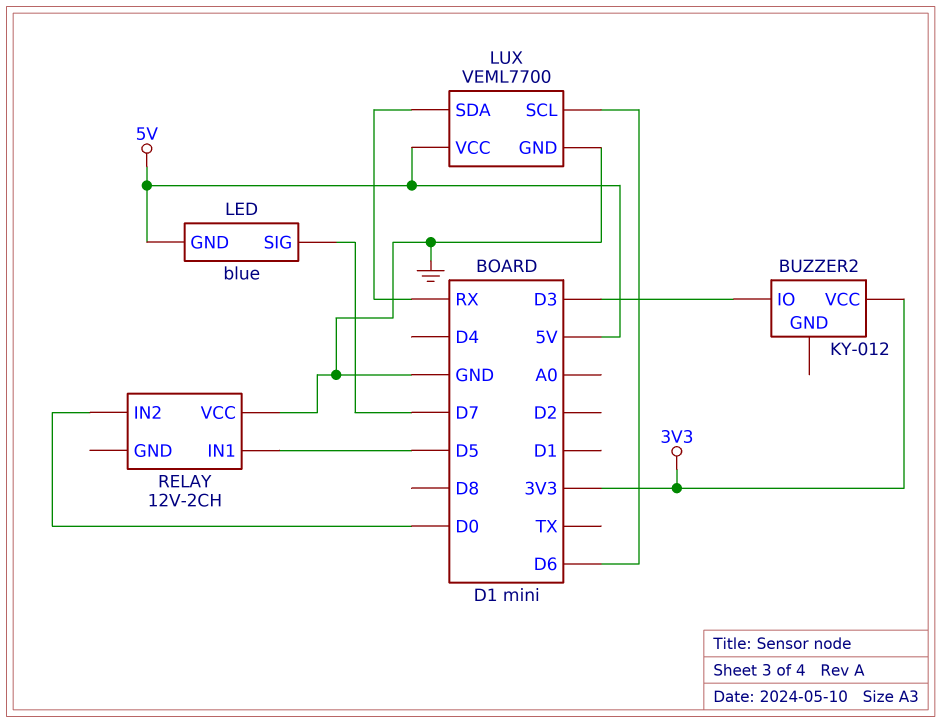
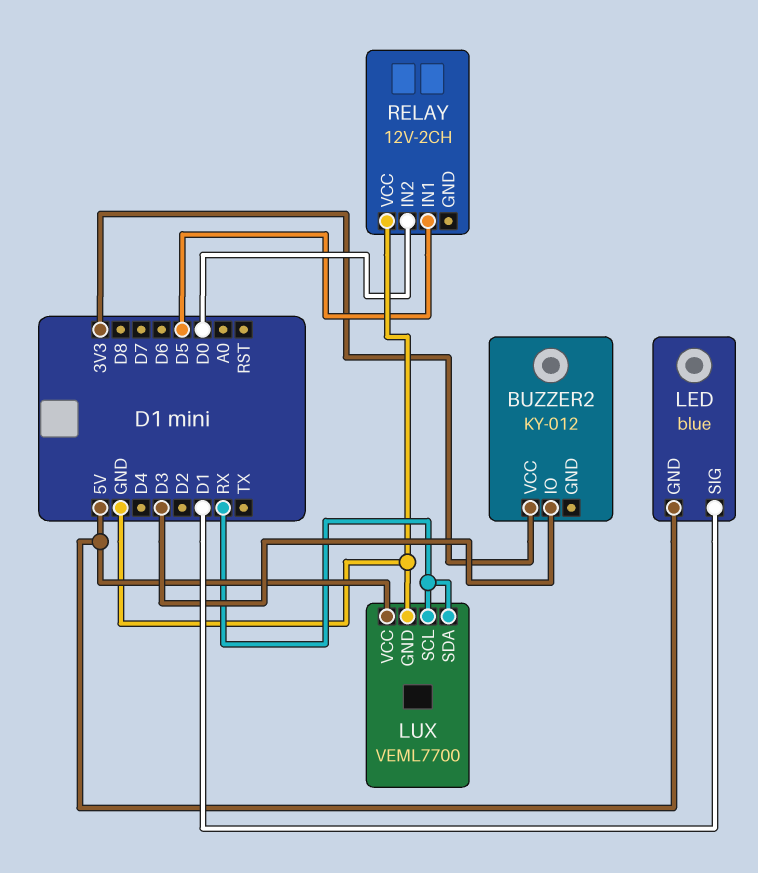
LED pin SIG: D7 -> D1
LUX pin SCL: D6 -> RX

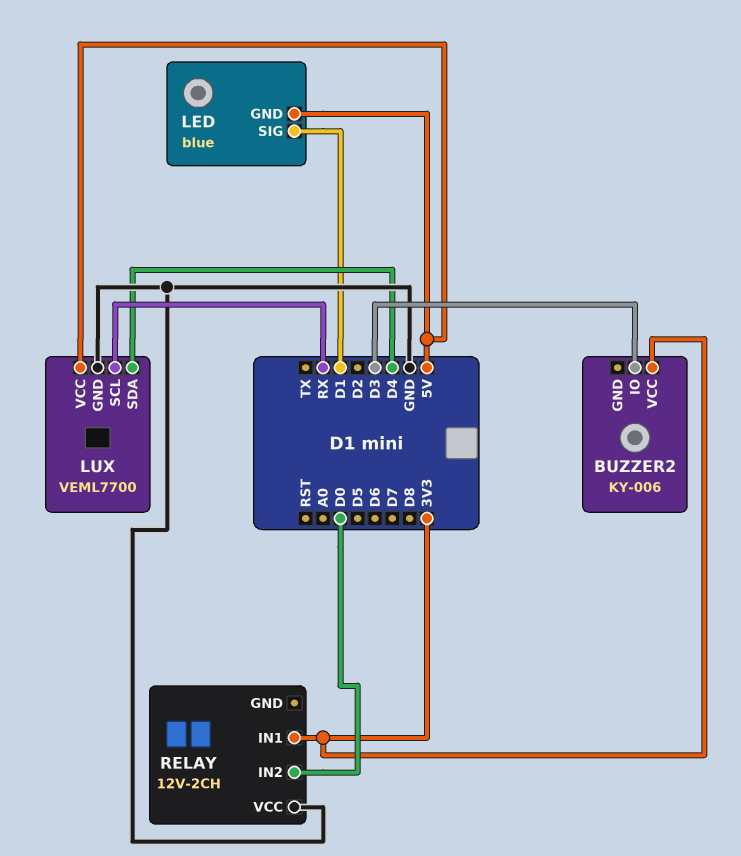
BUZZER2: KY-012 -> KY-006
LUX pin SDA: RX -> D4
RELAY pin IN1: D5 -> 3V3

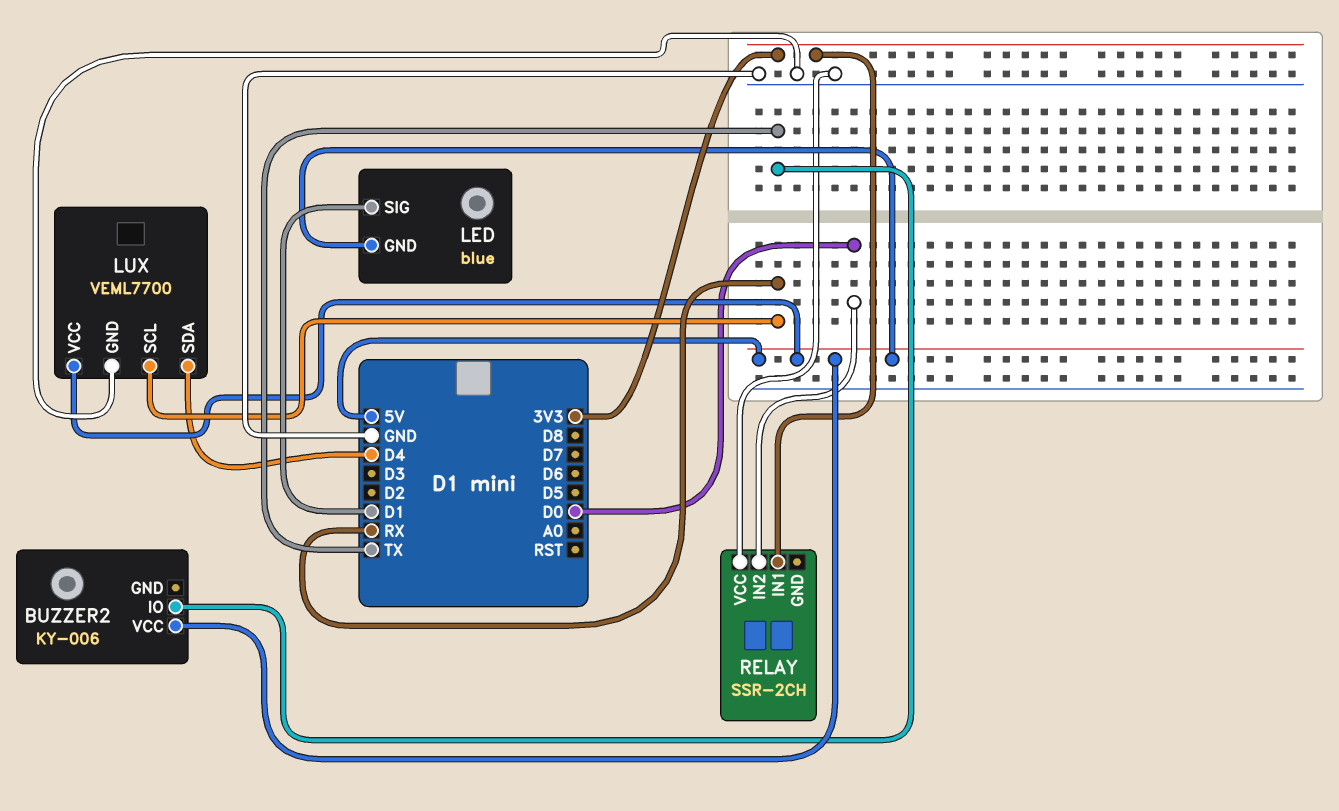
BUZZER2 pin IO: D3 -> TX
BUZZER2 pin VCC: 3V3 -> 5V
RELAY: 12V-2CH -> SSR-2CH

